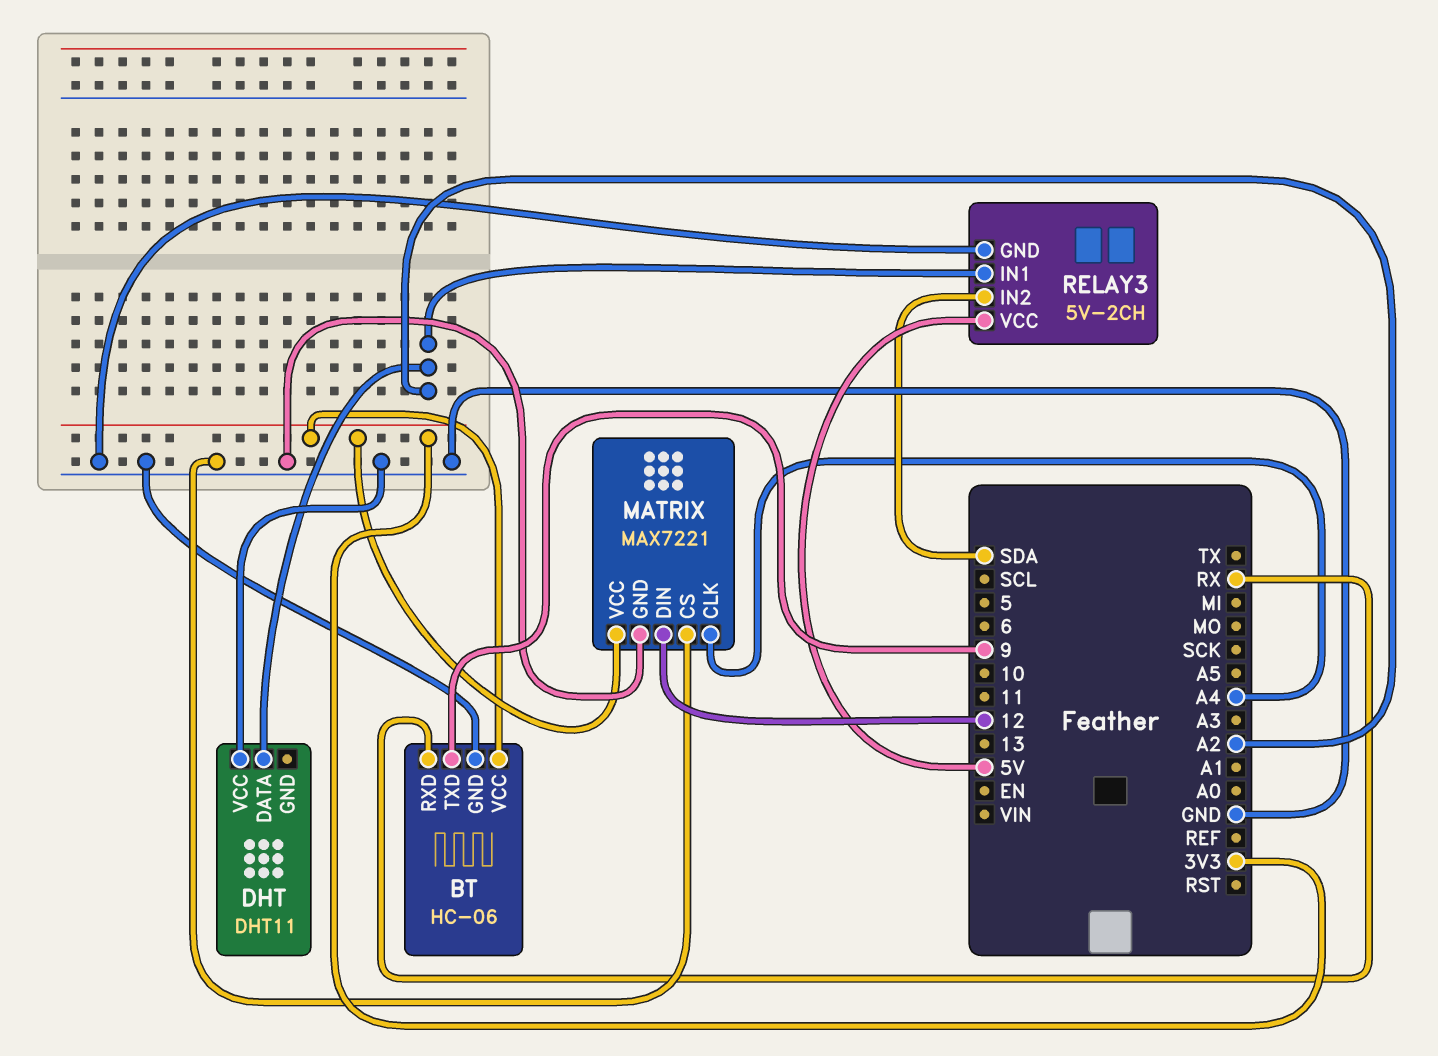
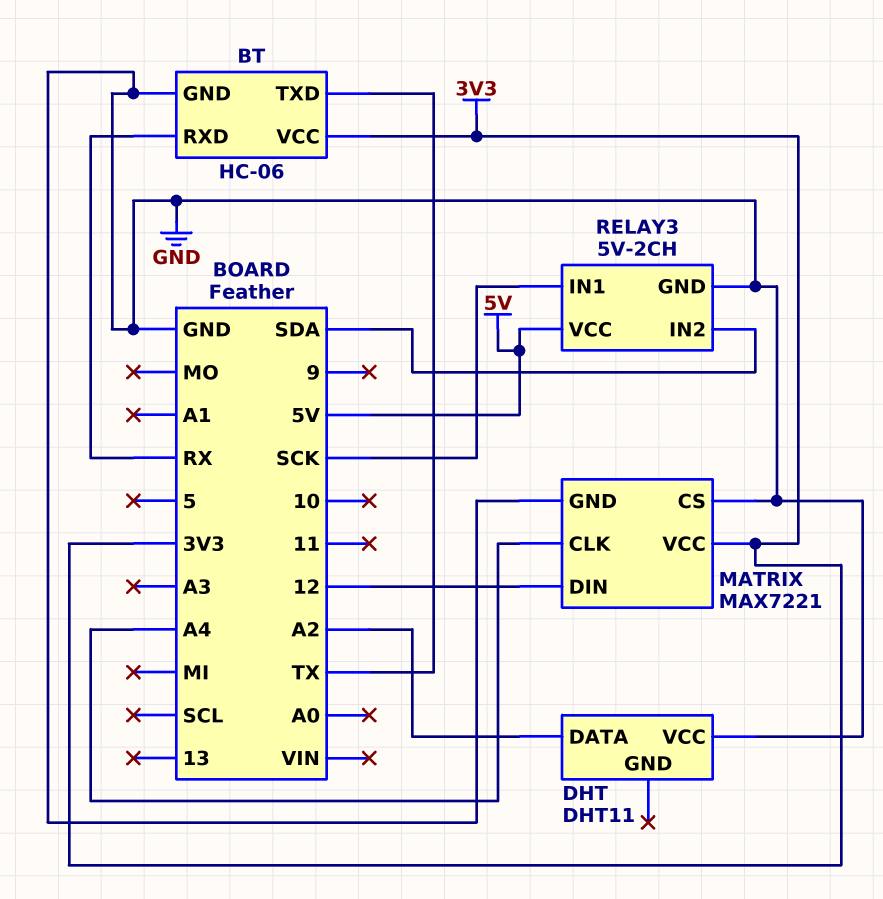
BT pin TXD: 9 -> TX
RELAY3 pin IN1: A2 -> SCK

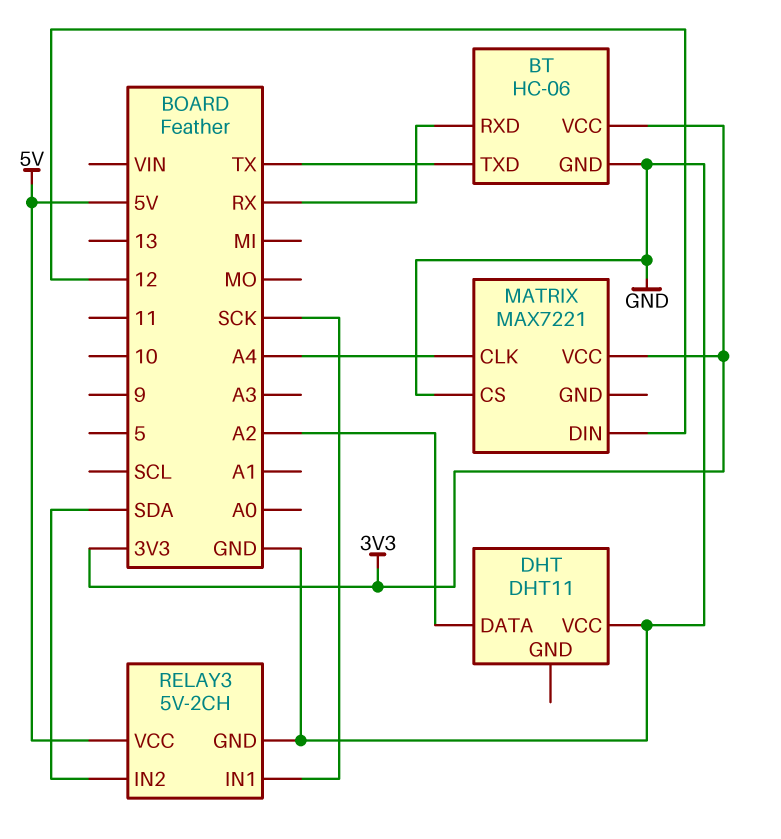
MATRIX pin GND: GND -> none

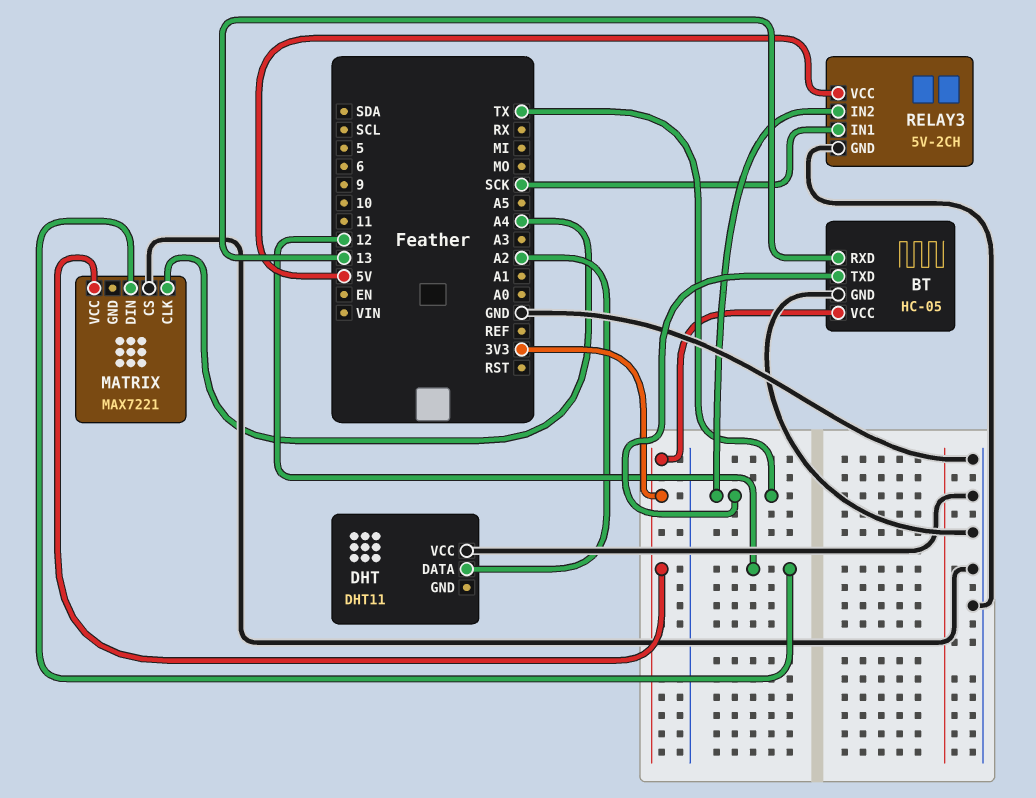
BT: HC-06 -> HC-05
BT pin RXD: RX -> 13
RELAY3 pin IN2: SDA -> TX

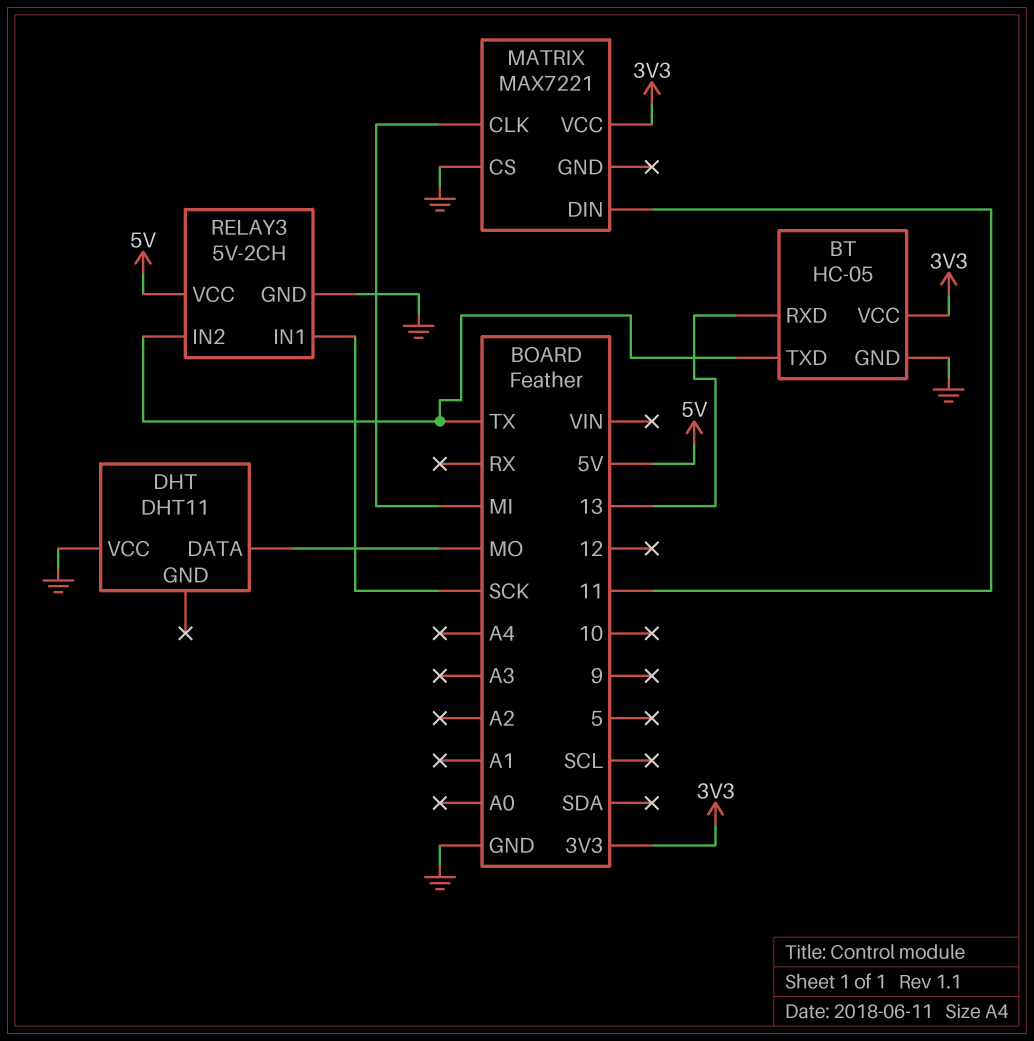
DHT pin DATA: A2 -> MO
MATRIX pin CLK: A4 -> MI
MATRIX pin DIN: 12 -> 11

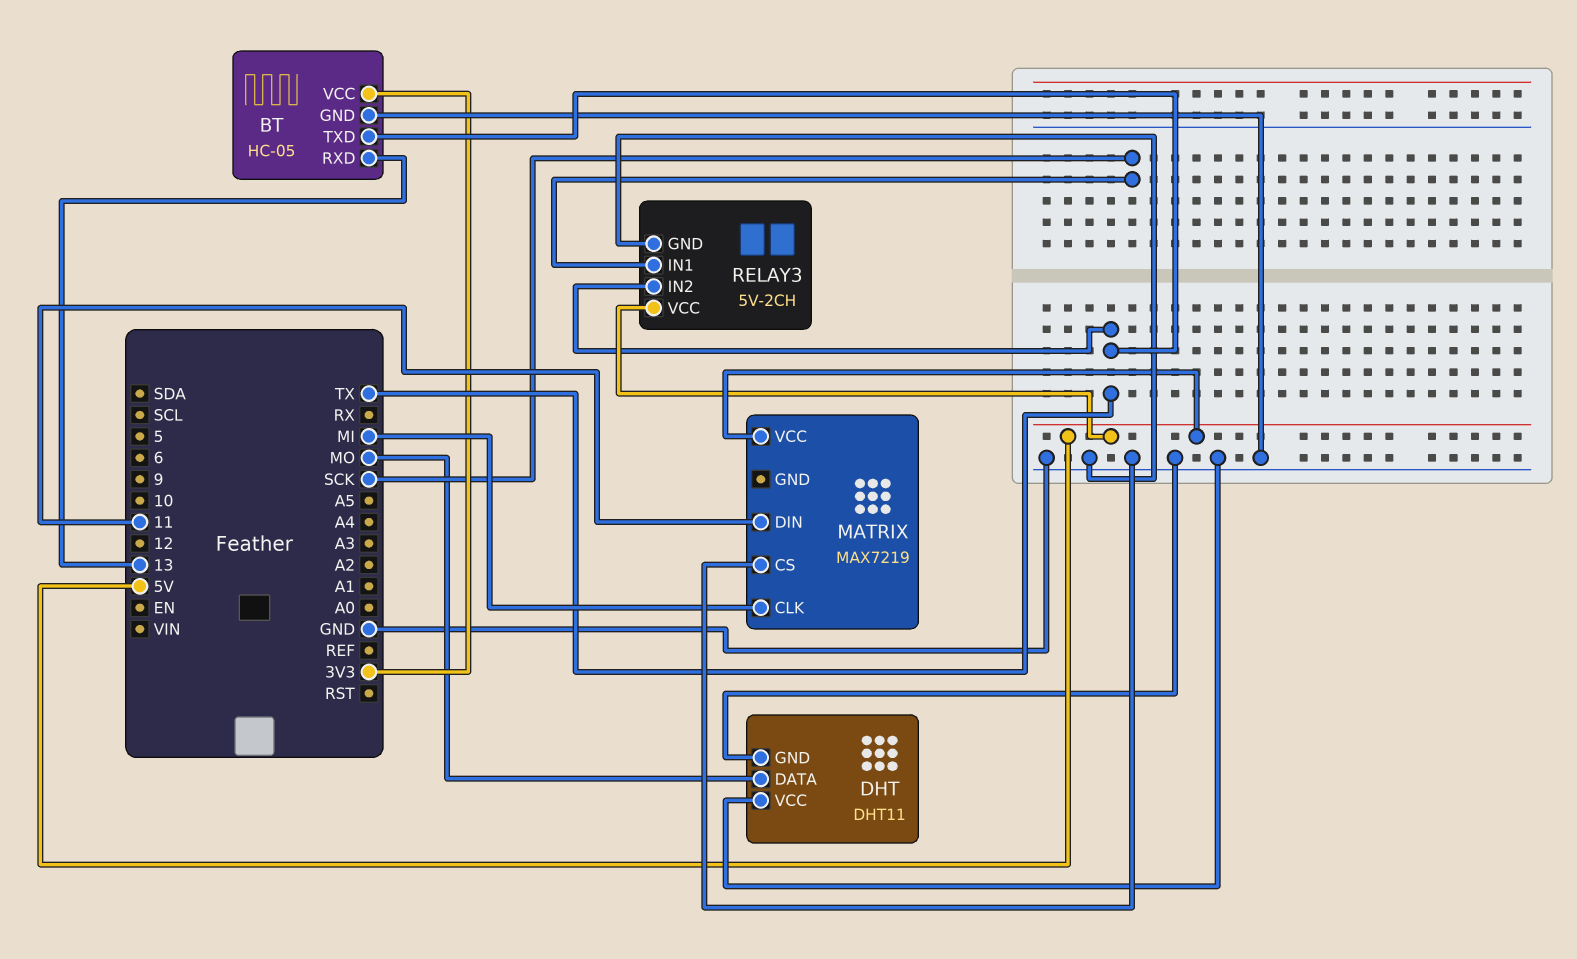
DHT pin GND: none -> GND
MATRIX: MAX7221 -> MAX7219
MATRIX pin VCC: 3V3 -> 5V

